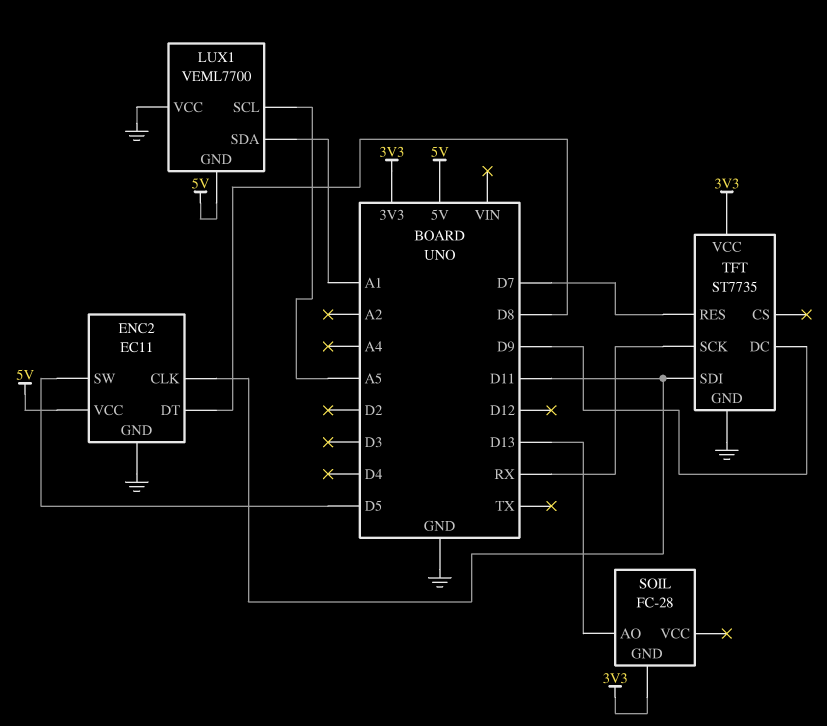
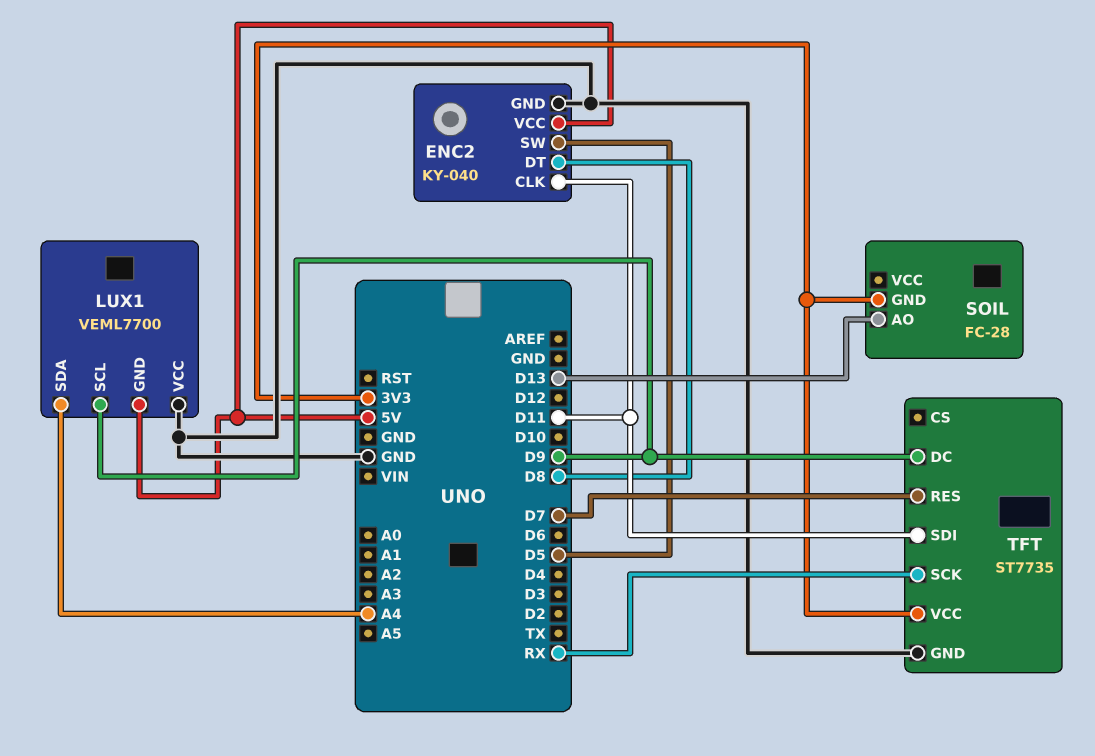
ENC2: EC11 -> KY-040
LUX1 pin SCL: A5 -> D9
LUX1 pin SDA: A1 -> A4

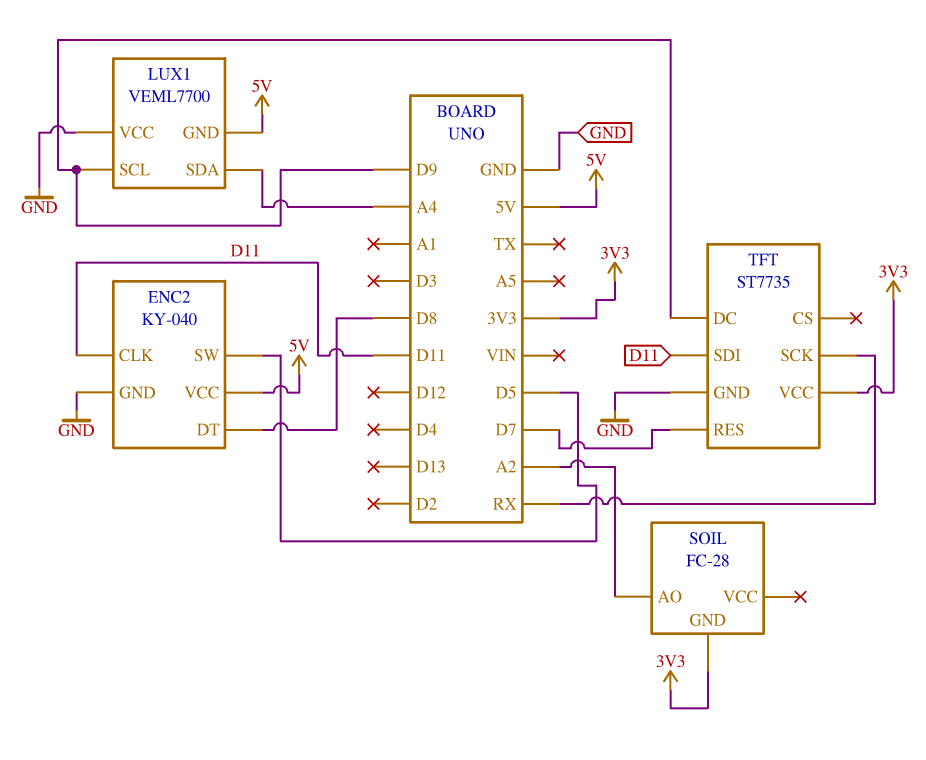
SOIL pin AO: D13 -> A2

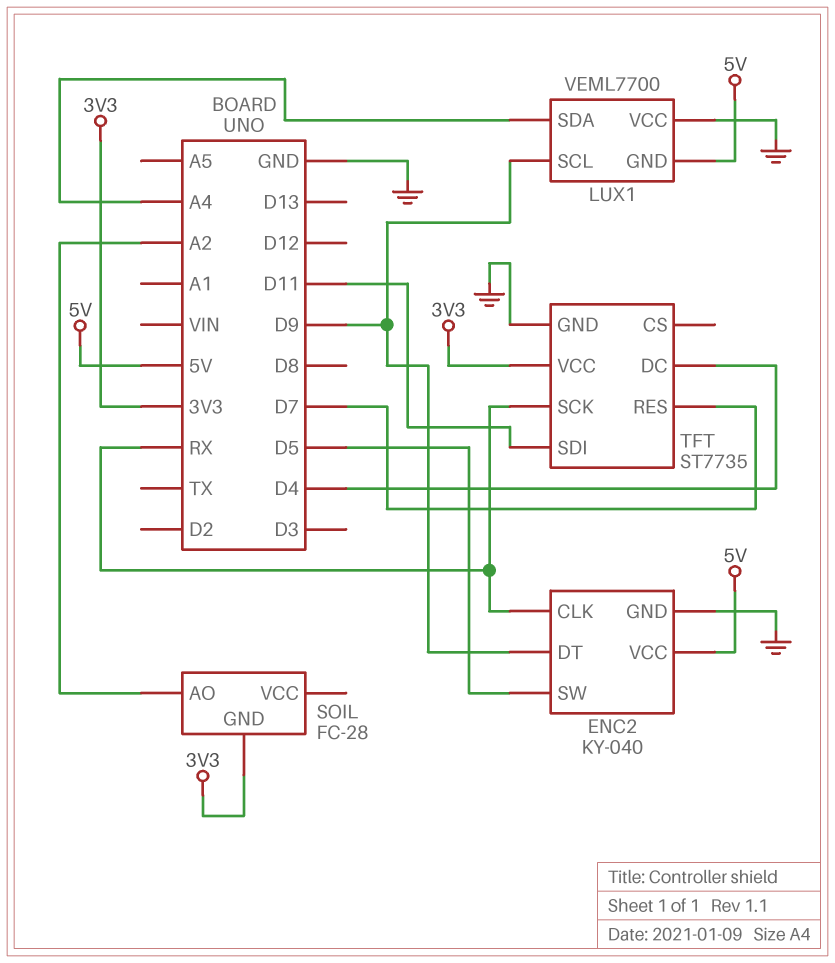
ENC2 pin CLK: D11 -> RX
ENC2 pin DT: D8 -> D9
TFT pin DC: D9 -> D4

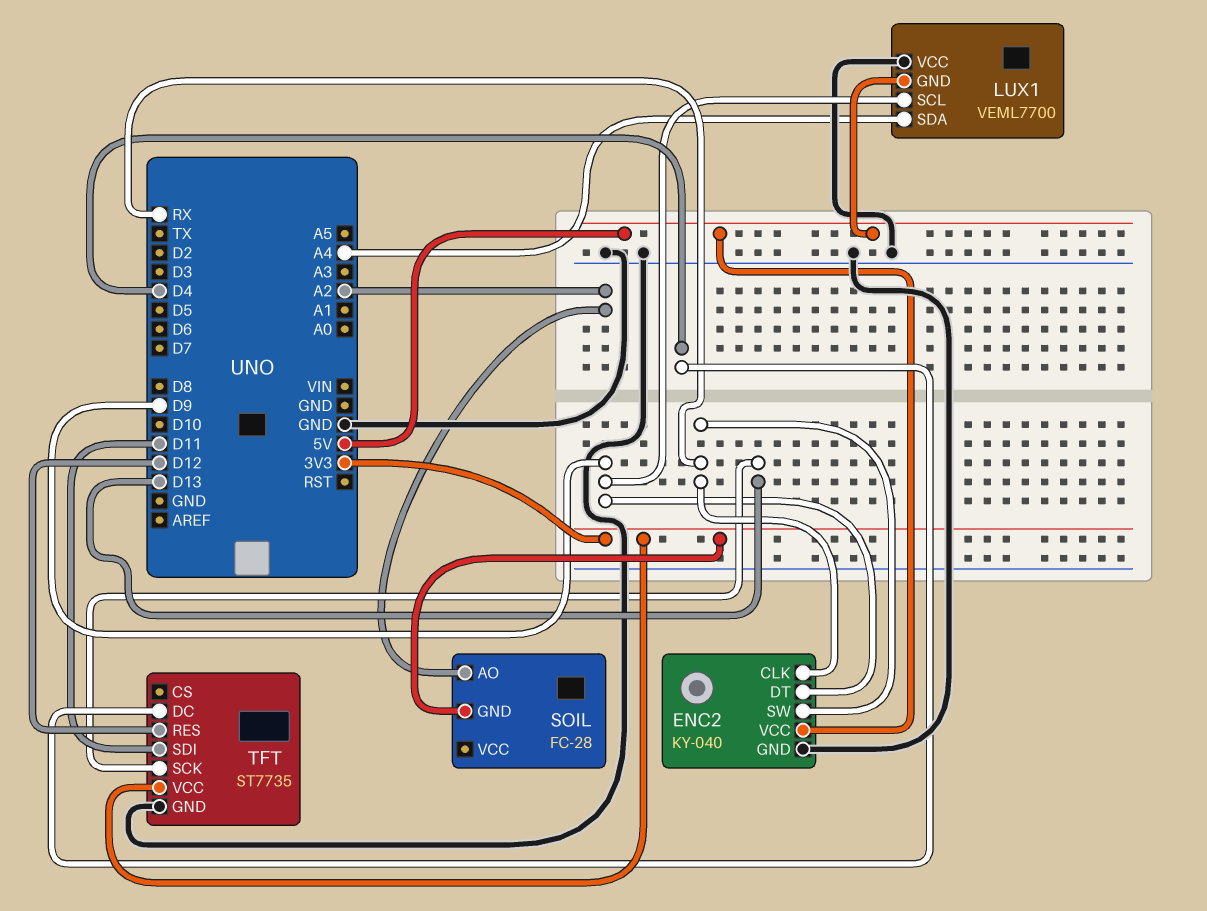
ENC2 pin SW: D5 -> RX
TFT pin RES: D7 -> D12
TFT pin SCK: RX -> D13

